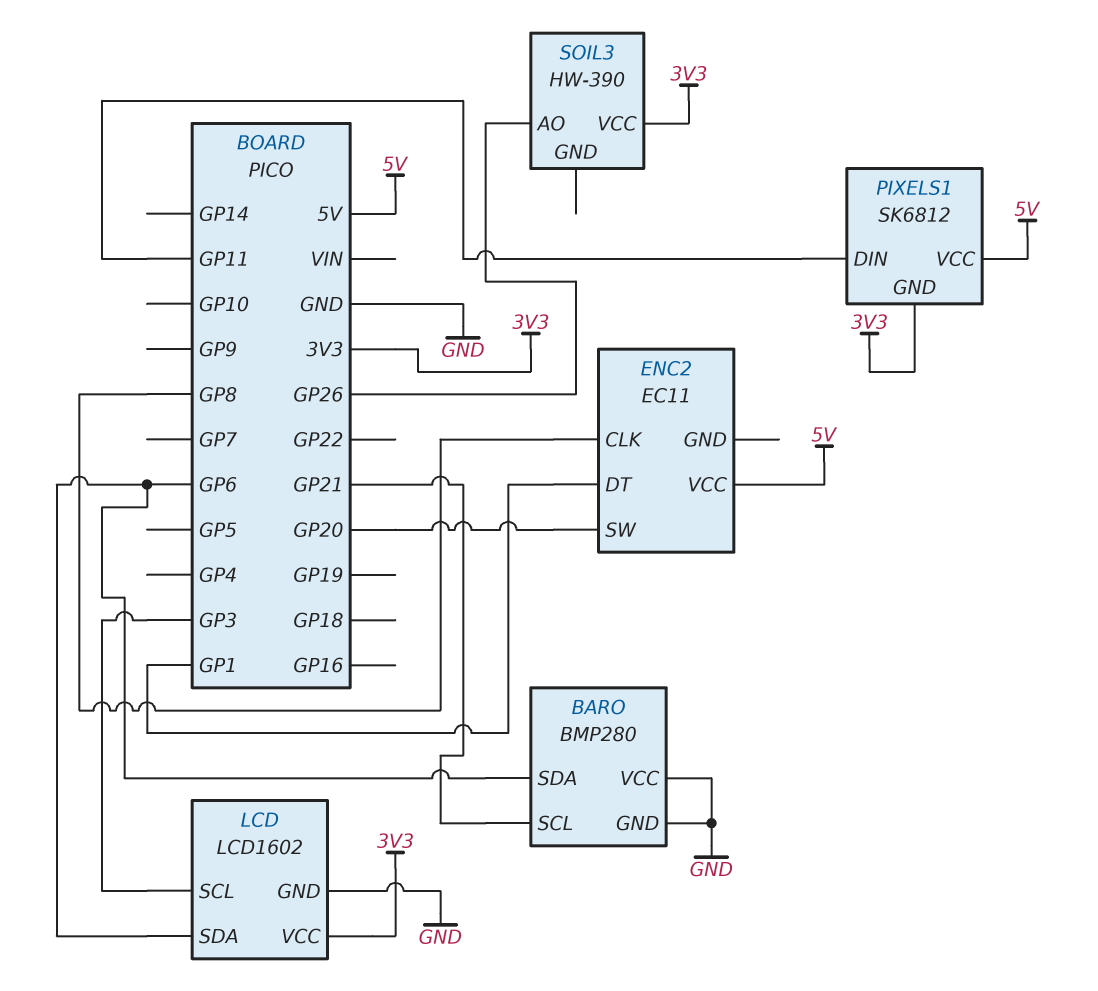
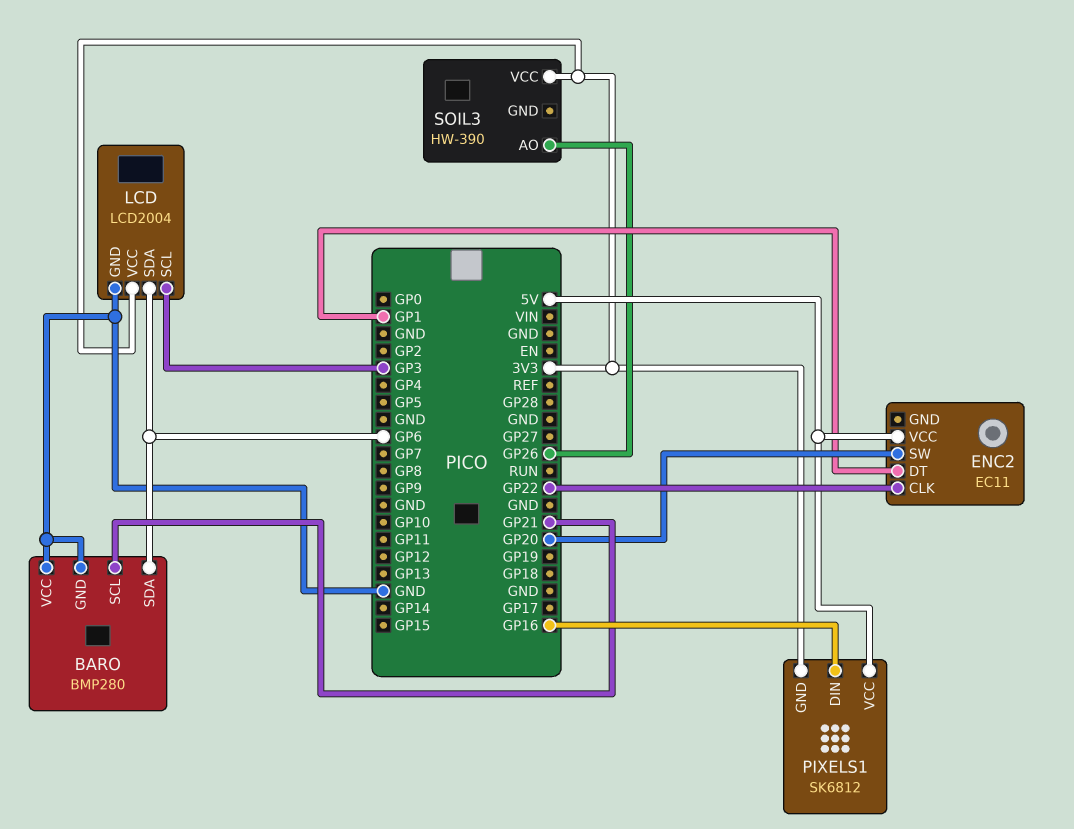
ENC2 pin CLK: GP8 -> GP22
LCD: LCD1602 -> LCD2004
PIXELS1 pin DIN: GP11 -> GP16

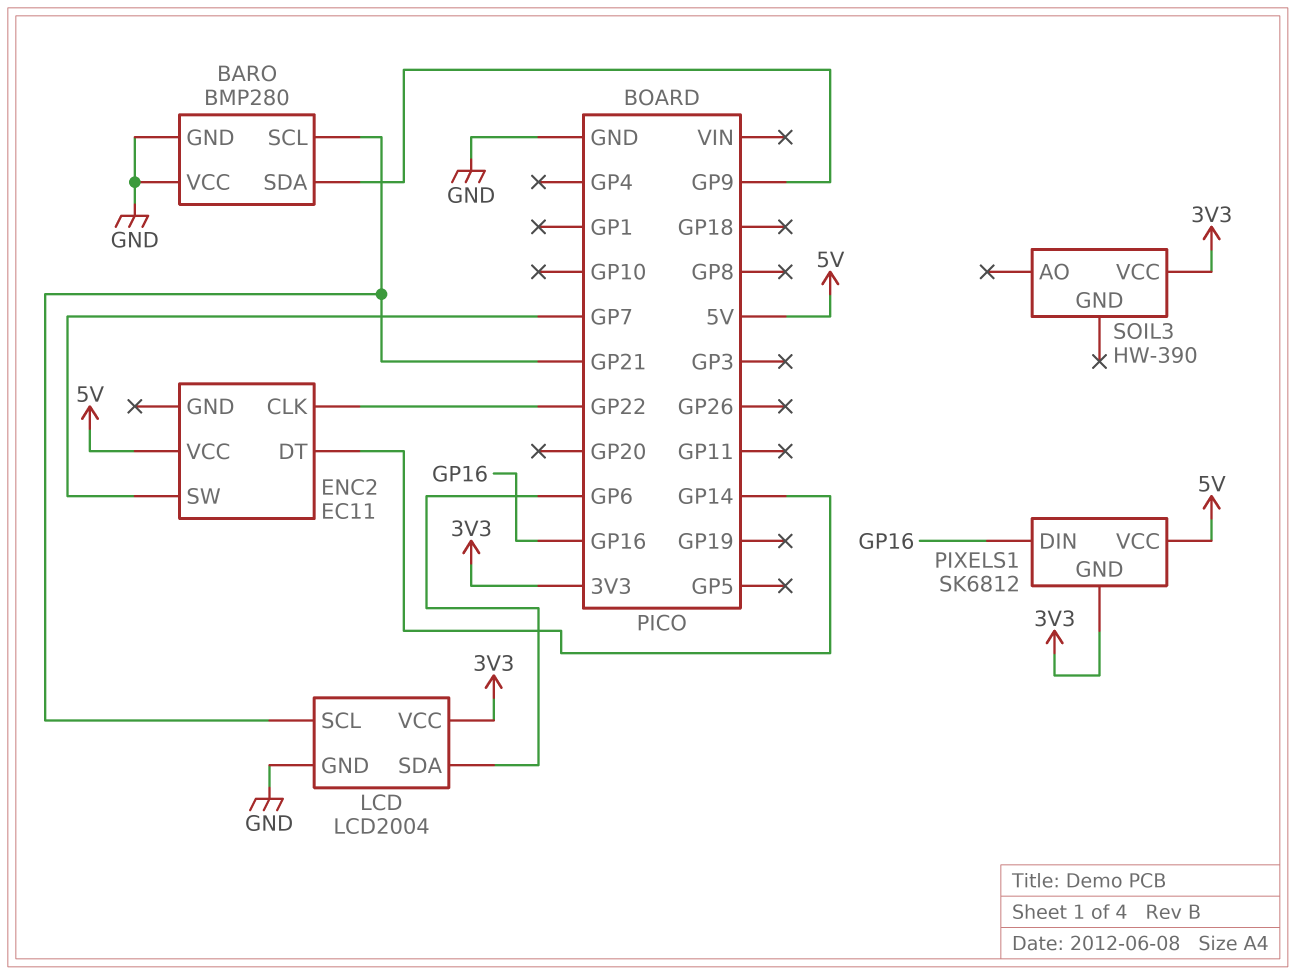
BARO pin SDA: GP6 -> GP9
ENC2 pin DT: GP1 -> GP14
ENC2 pin SW: GP20 -> GP7
LCD pin SCL: GP3 -> GP21
SOIL3 pin AO: GP26 -> none

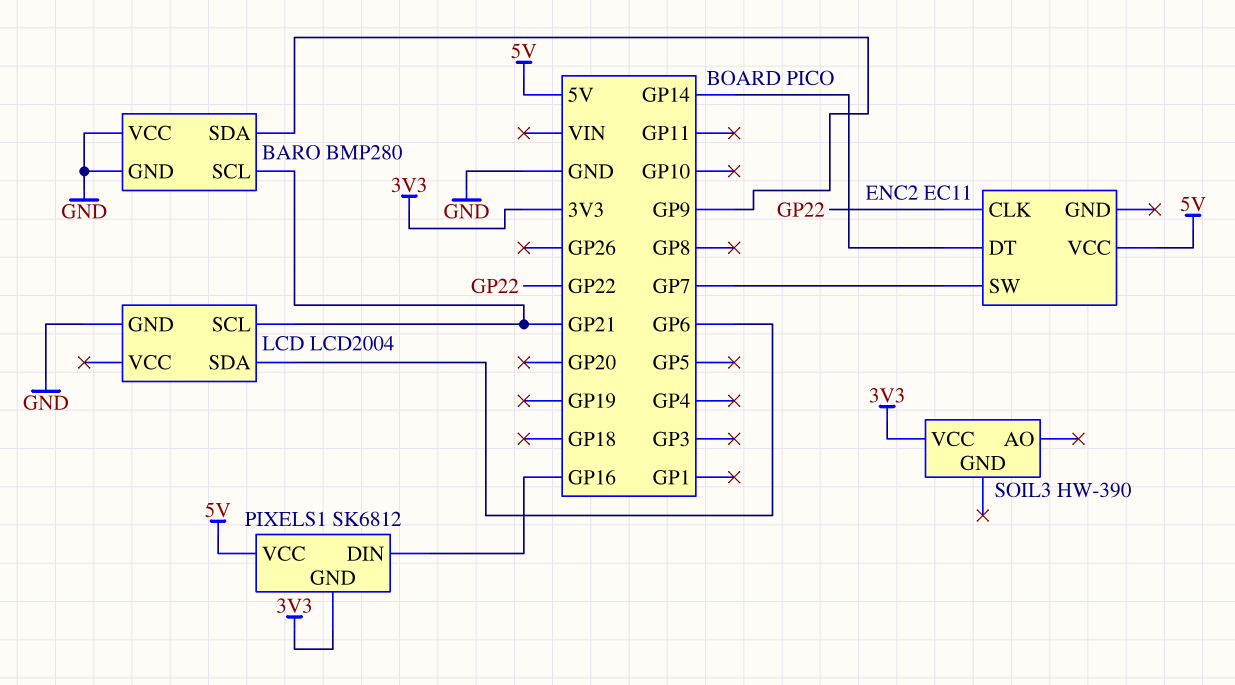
LCD pin VCC: 3V3 -> none

